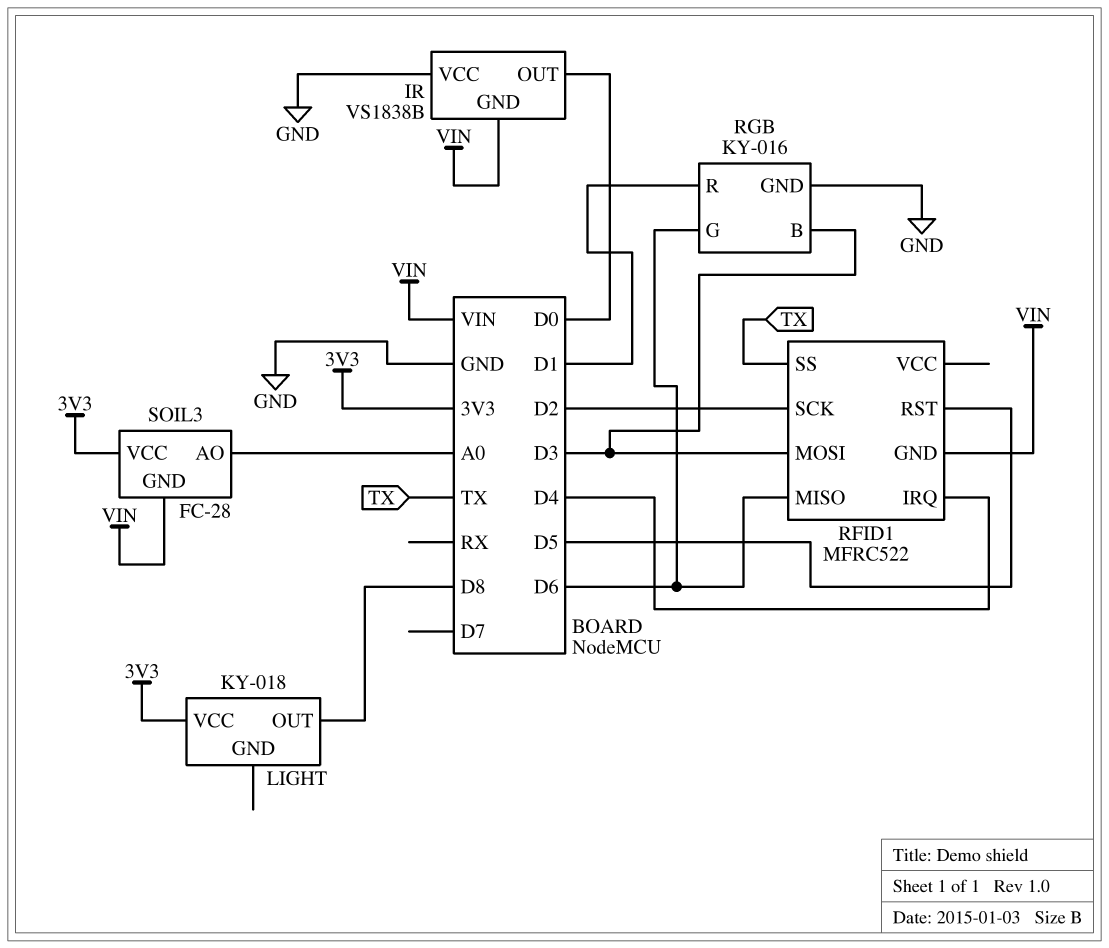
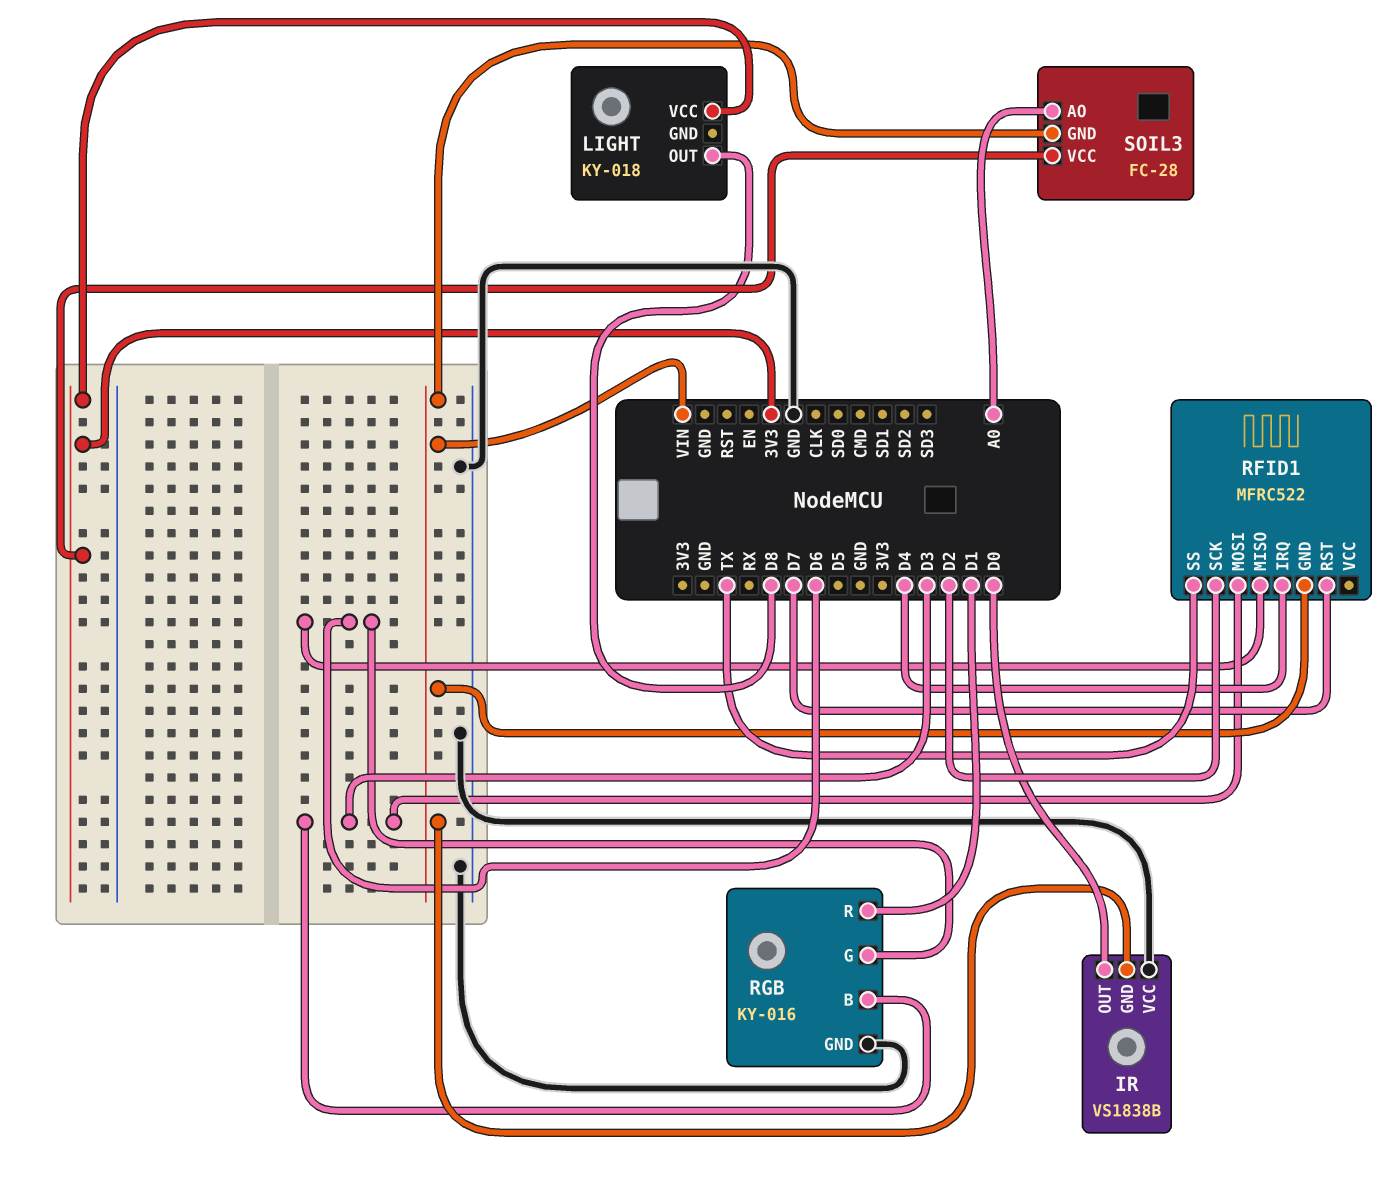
RFID1 pin RST: D5 -> D7

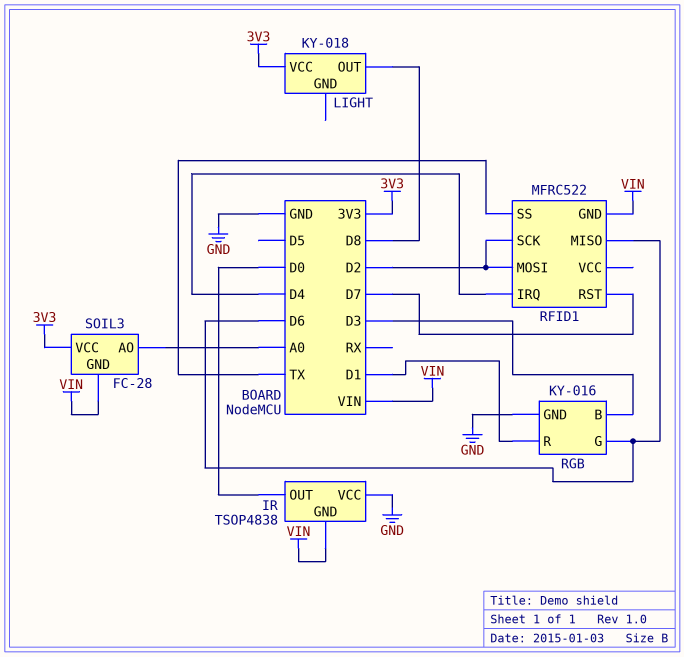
IR: VS1838B -> TSOP4838
RFID1 pin MOSI: D3 -> D2

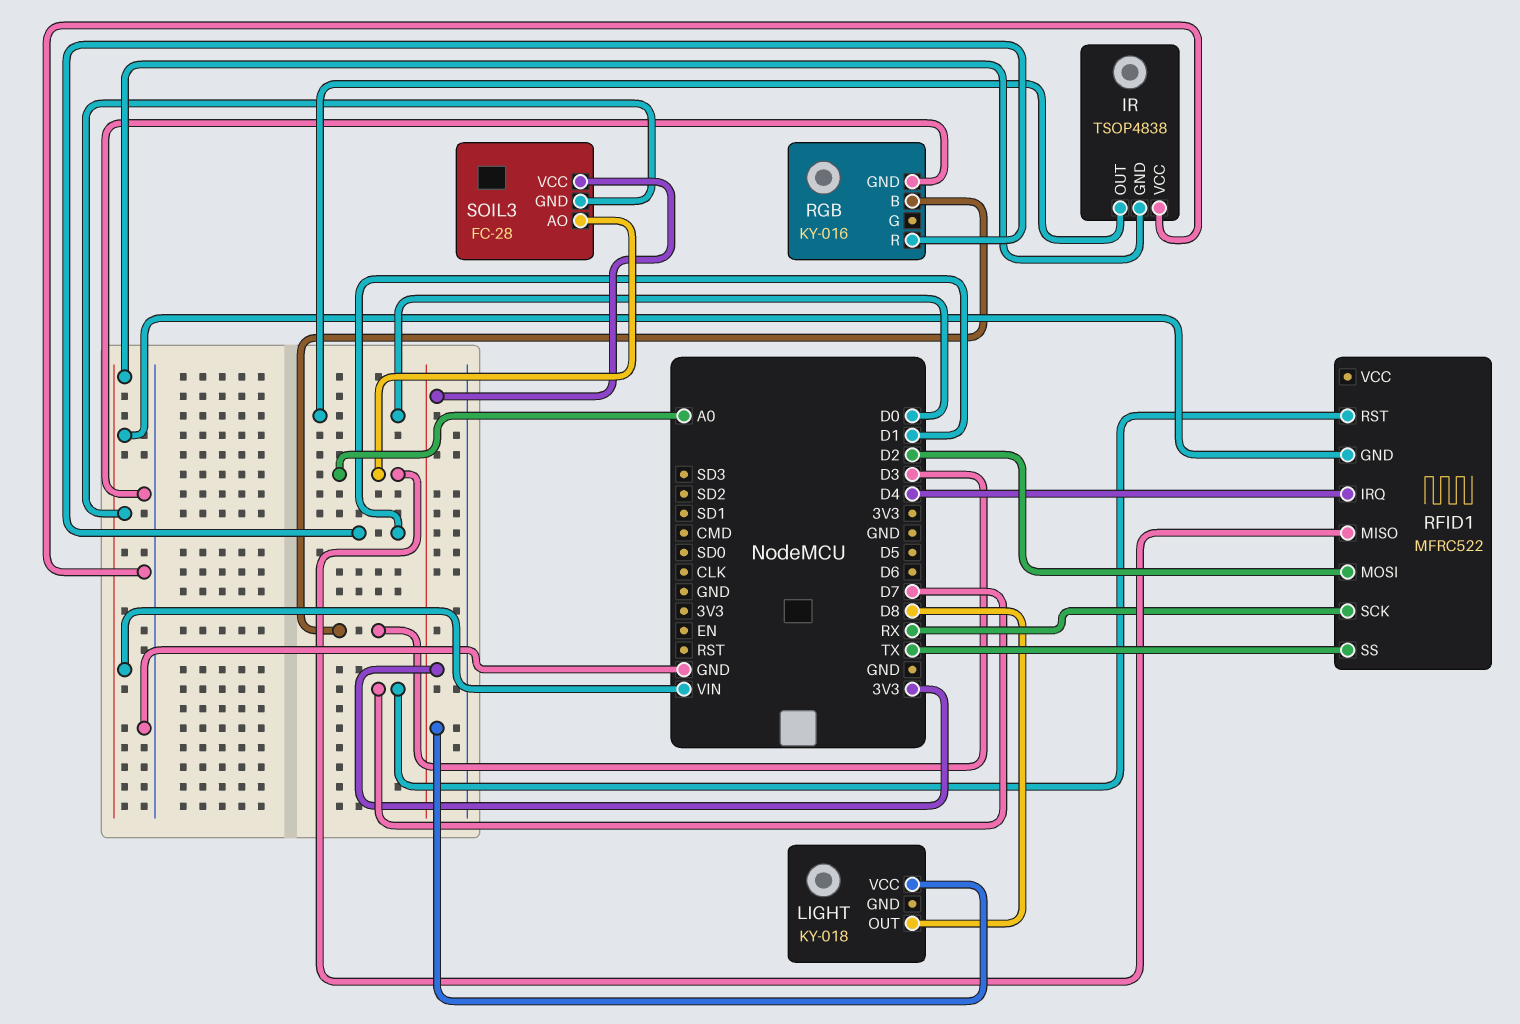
RFID1 pin MISO: D6 -> A0
RFID1 pin SCK: D2 -> RX
RGB pin G: D6 -> none

